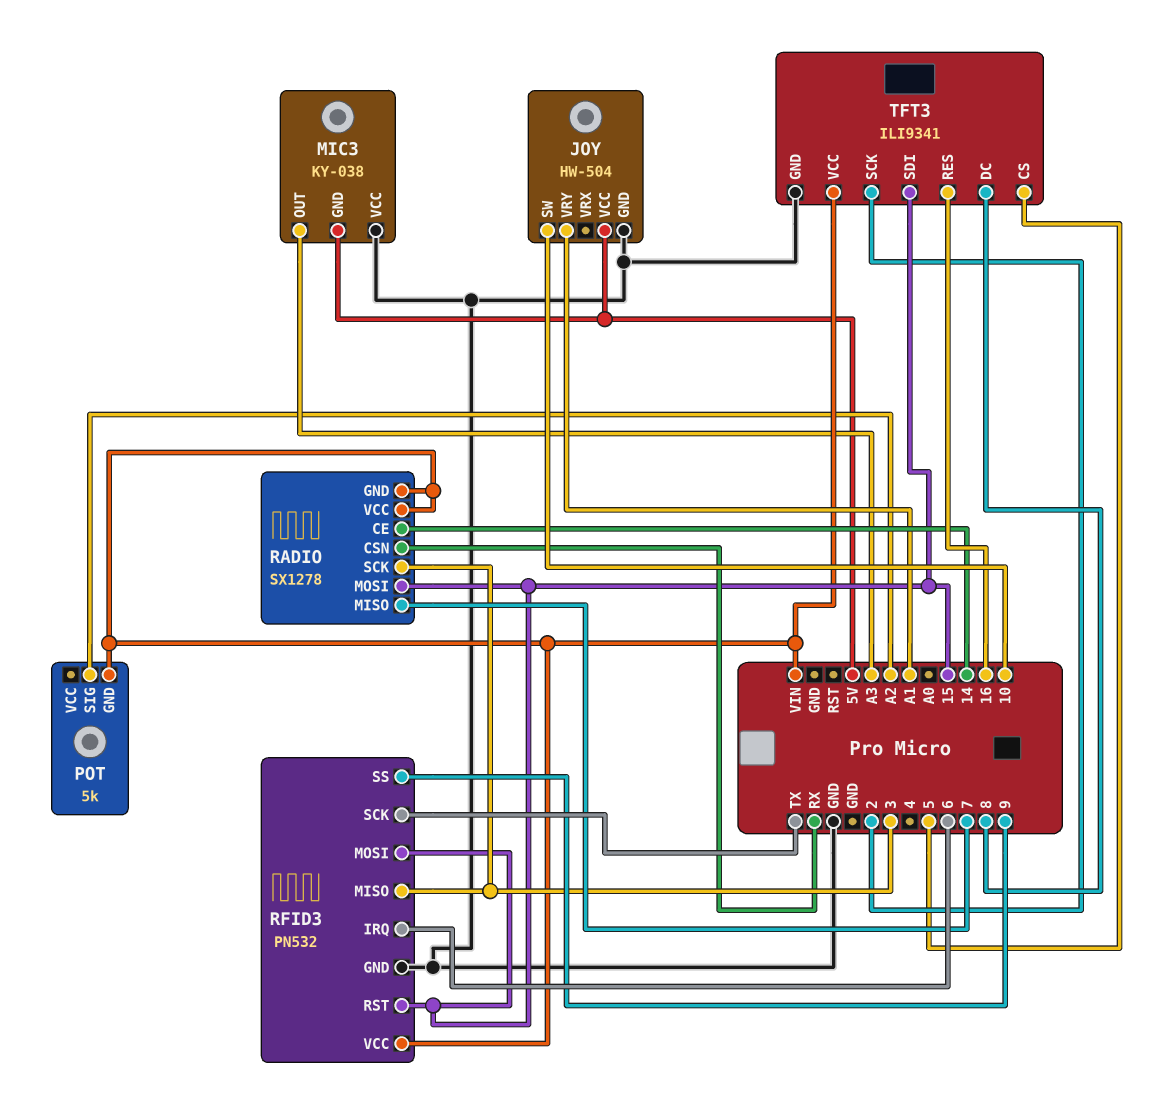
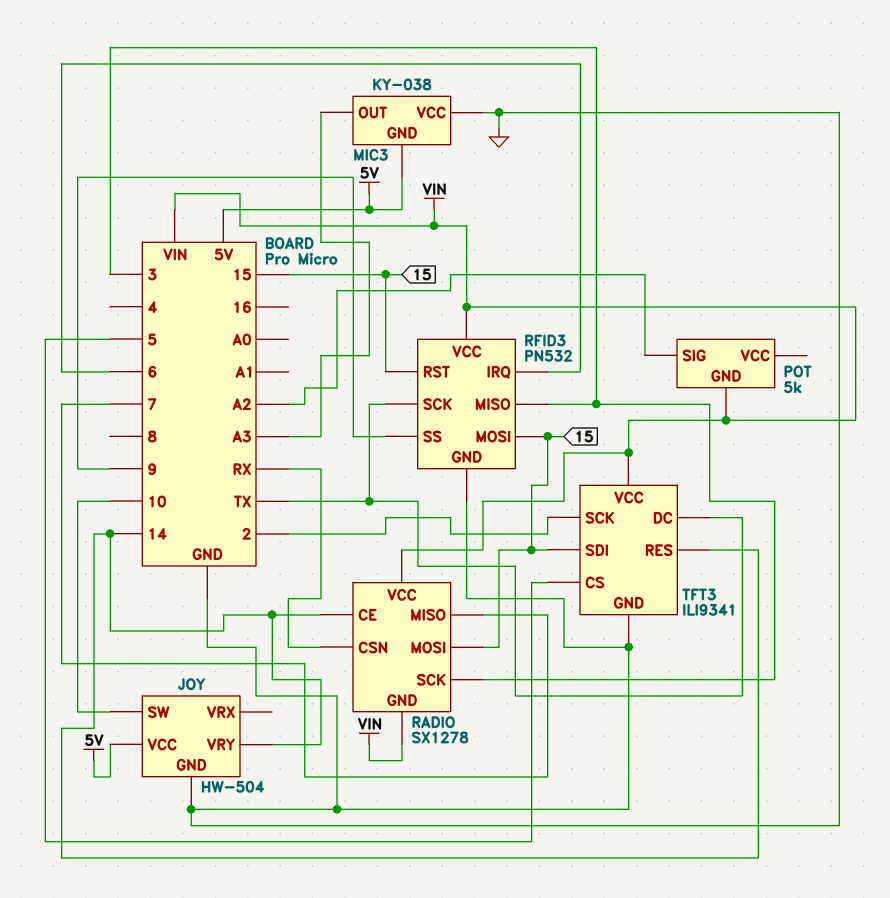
JOY pin VRY: A1 -> 14
TFT3 pin DC: 8 -> TX
TFT3 pin RES: 16 -> 14

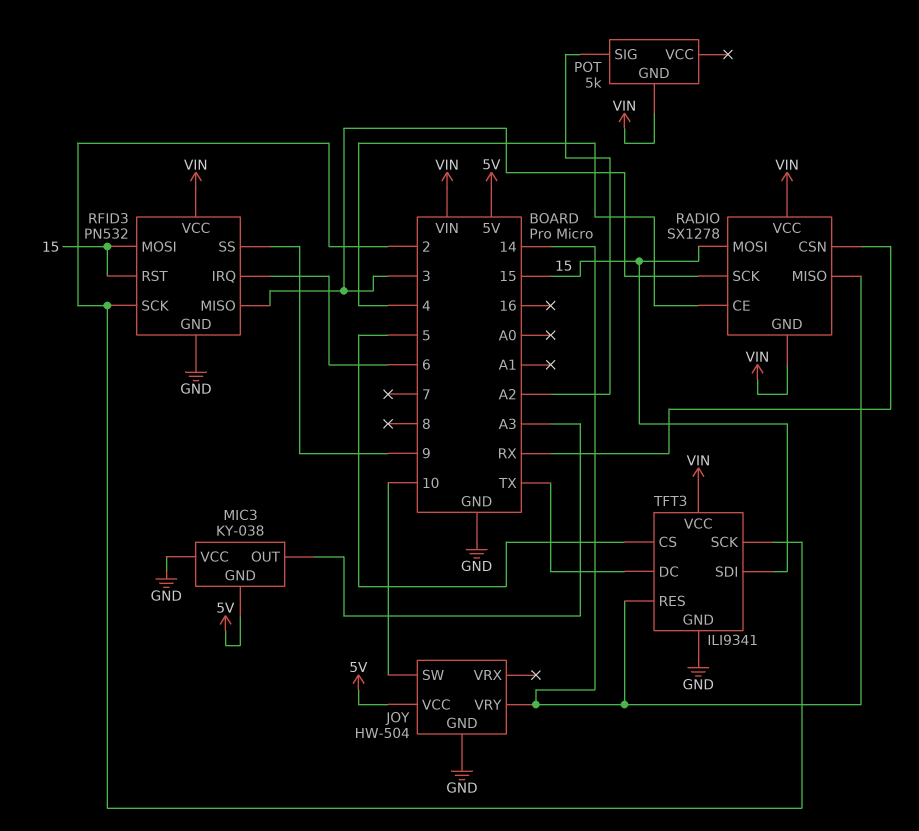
RADIO pin CE: 14 -> 4
RADIO pin MISO: 7 -> 14
RFID3 pin SCK: TX -> 2

